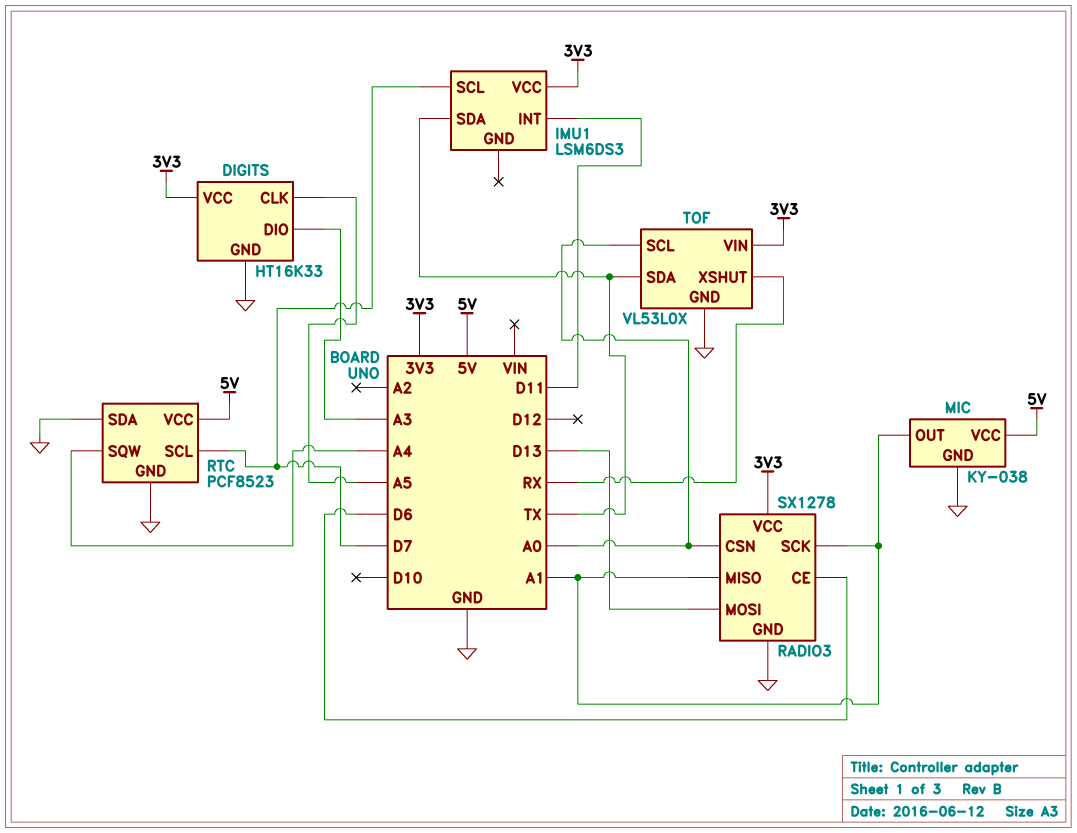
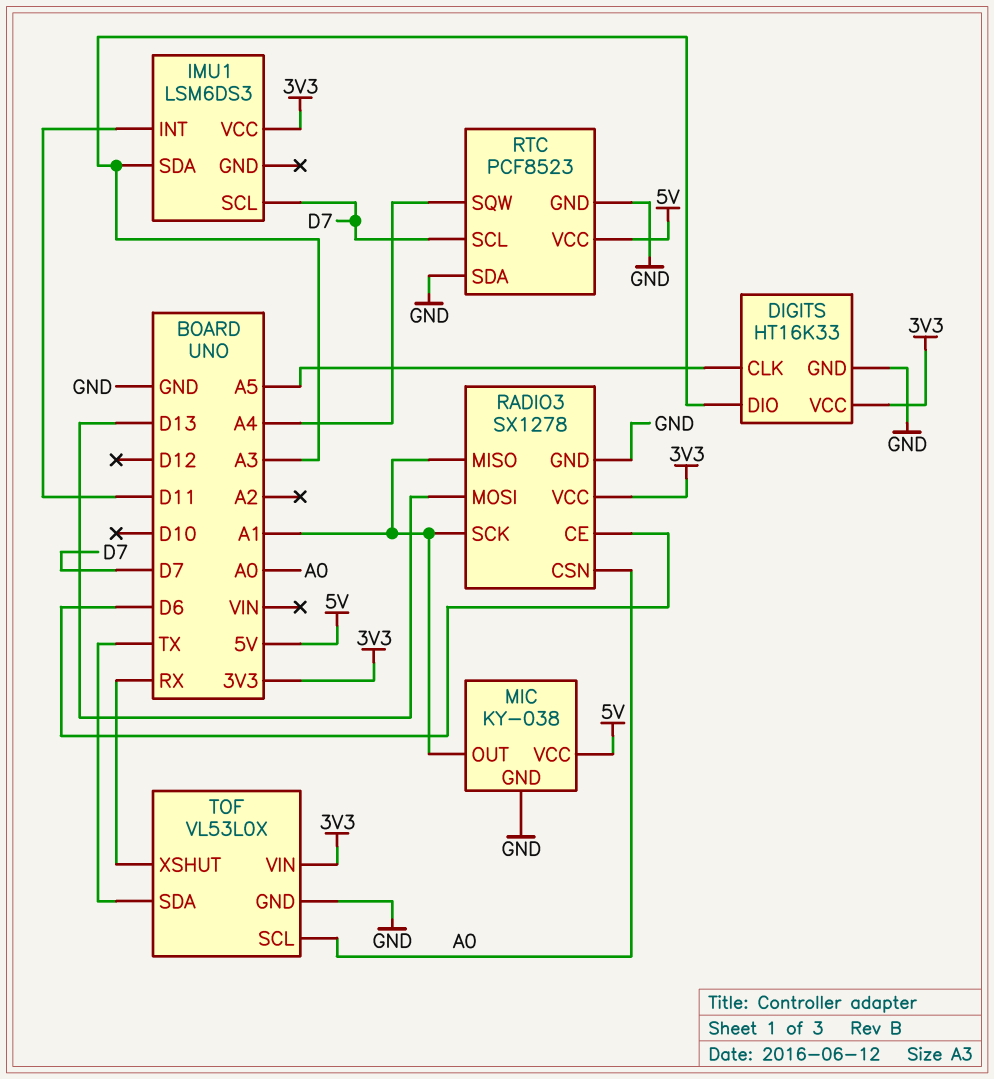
IMU1 pin SDA: TX -> A3

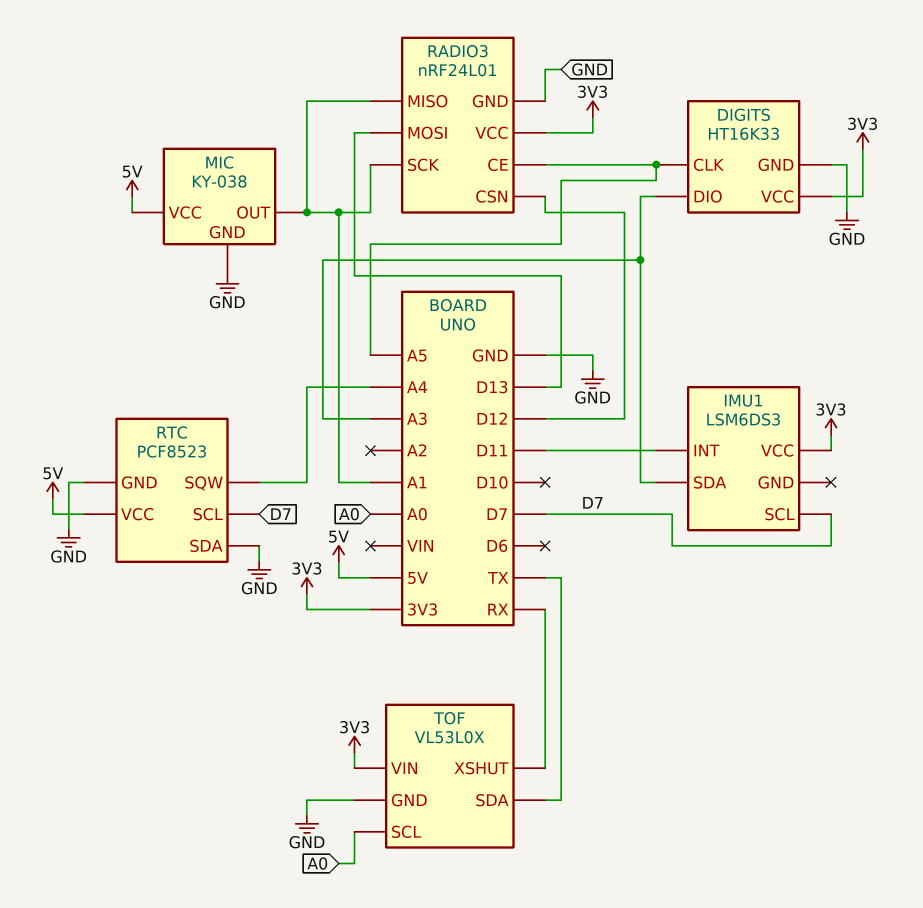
RADIO3: SX1278 -> nRF24L01
RADIO3 pin CE: D6 -> A5
RADIO3 pin CSN: A0 -> D12

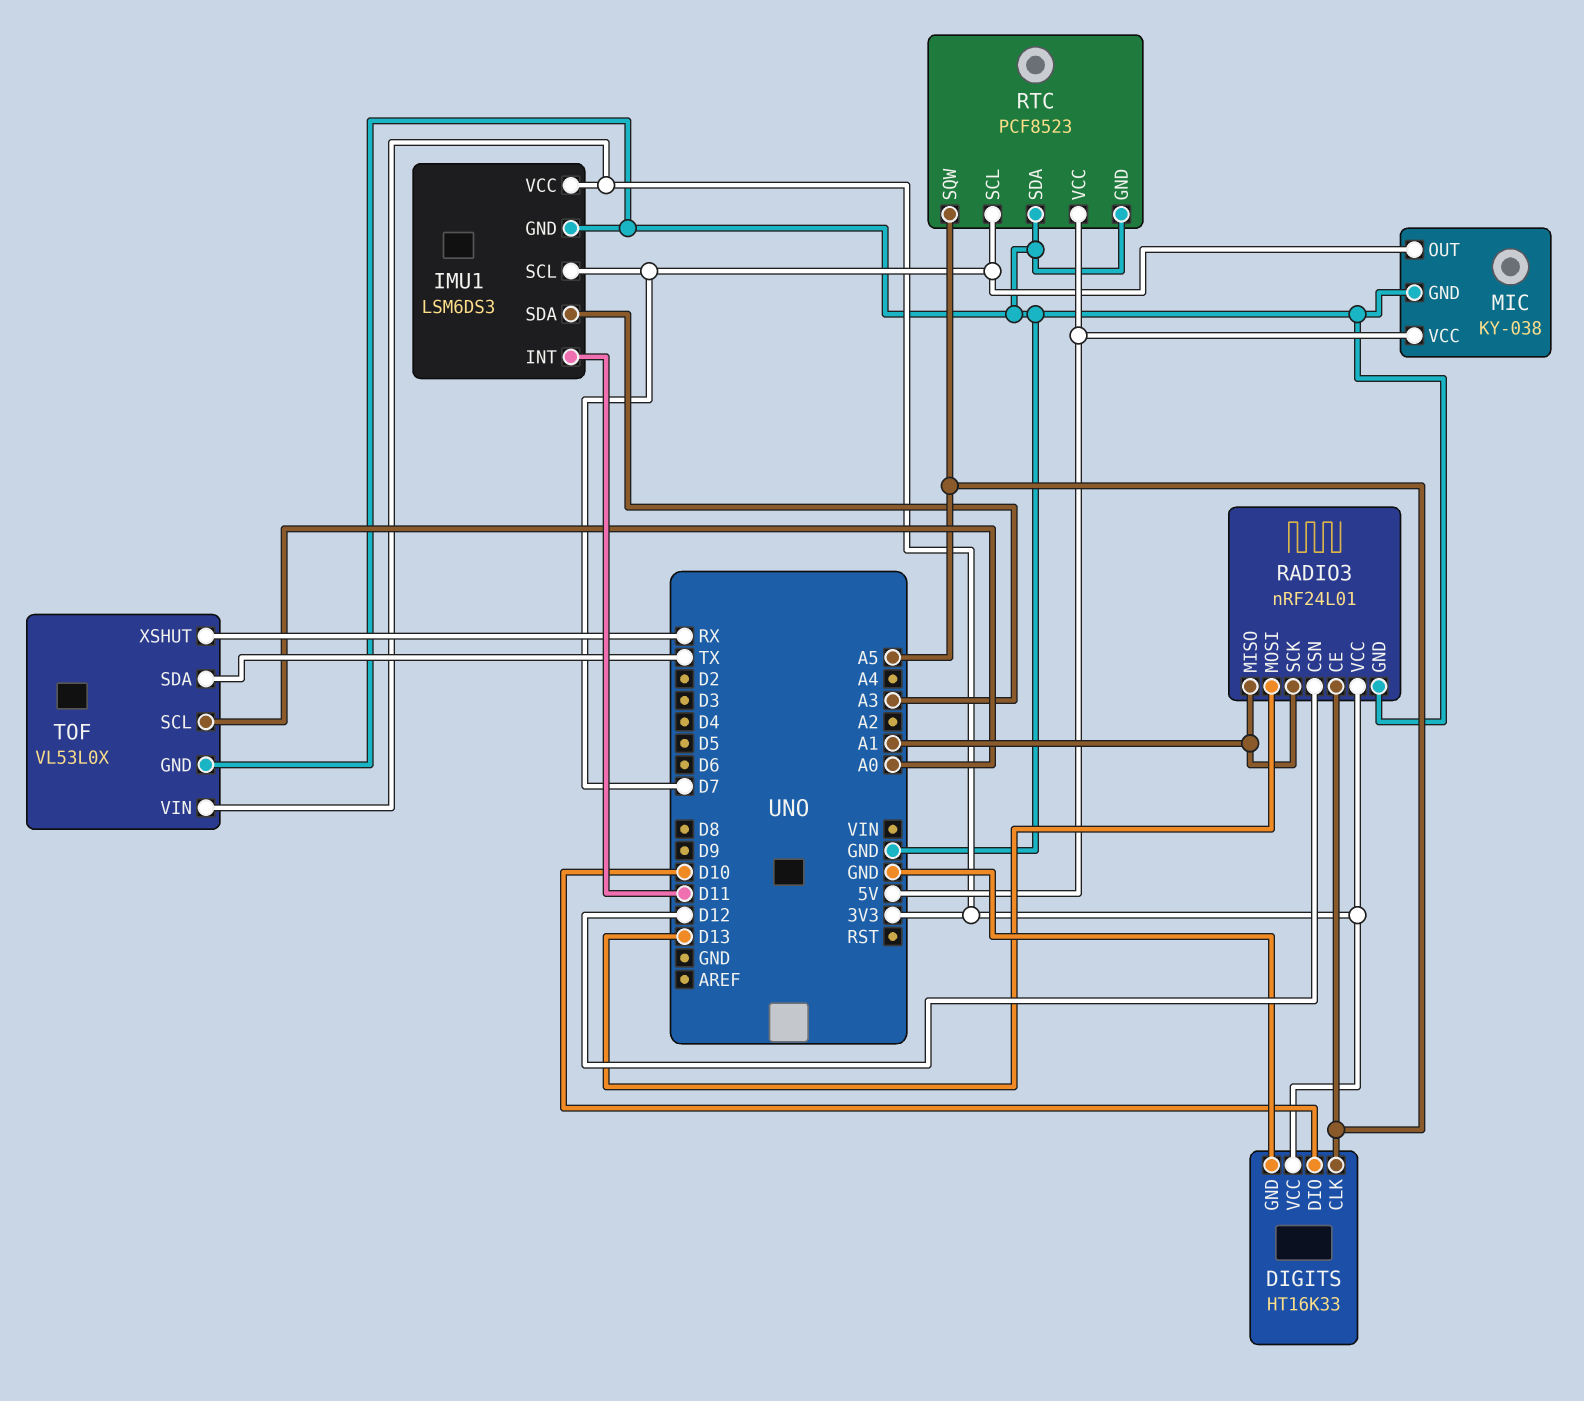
DIGITS pin DIO: A3 -> D10
IMU1 pin GND: none -> GND
MIC pin OUT: A1 -> D7
RTC pin SQW: A4 -> A5

